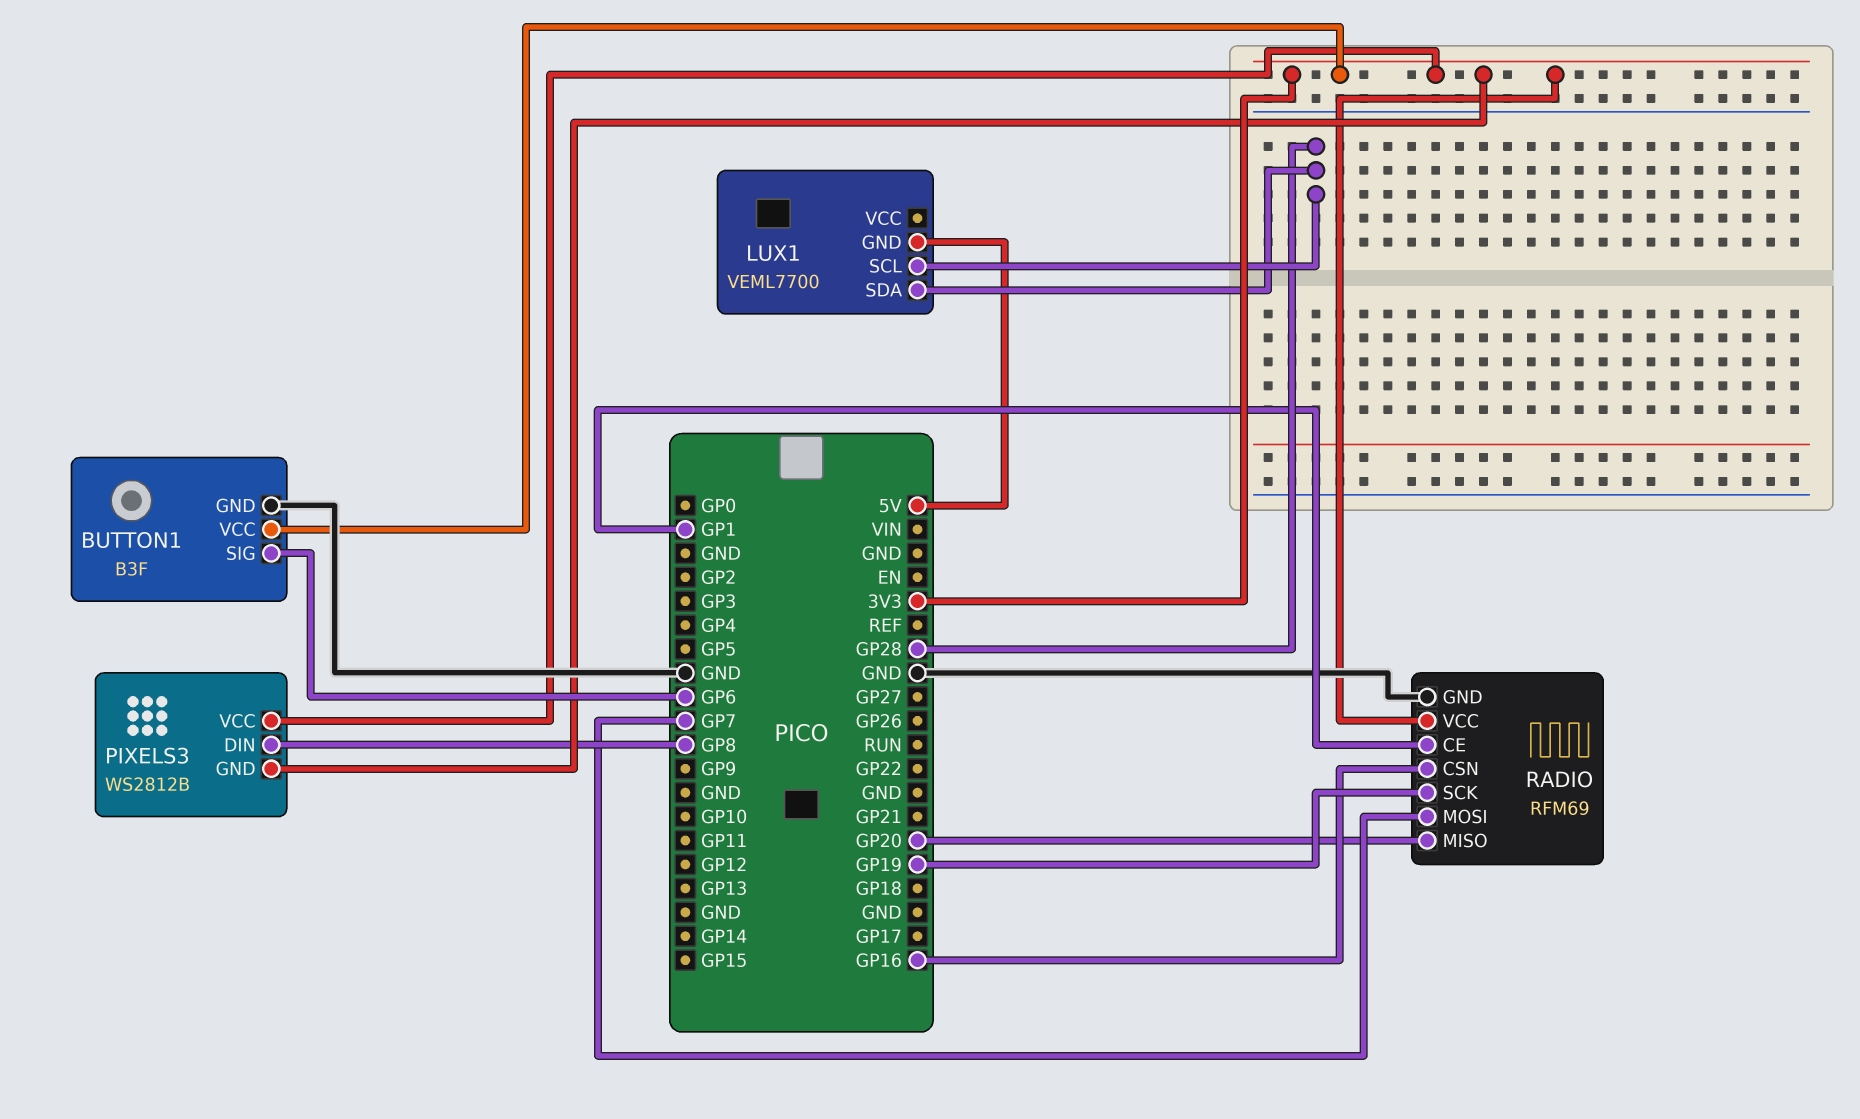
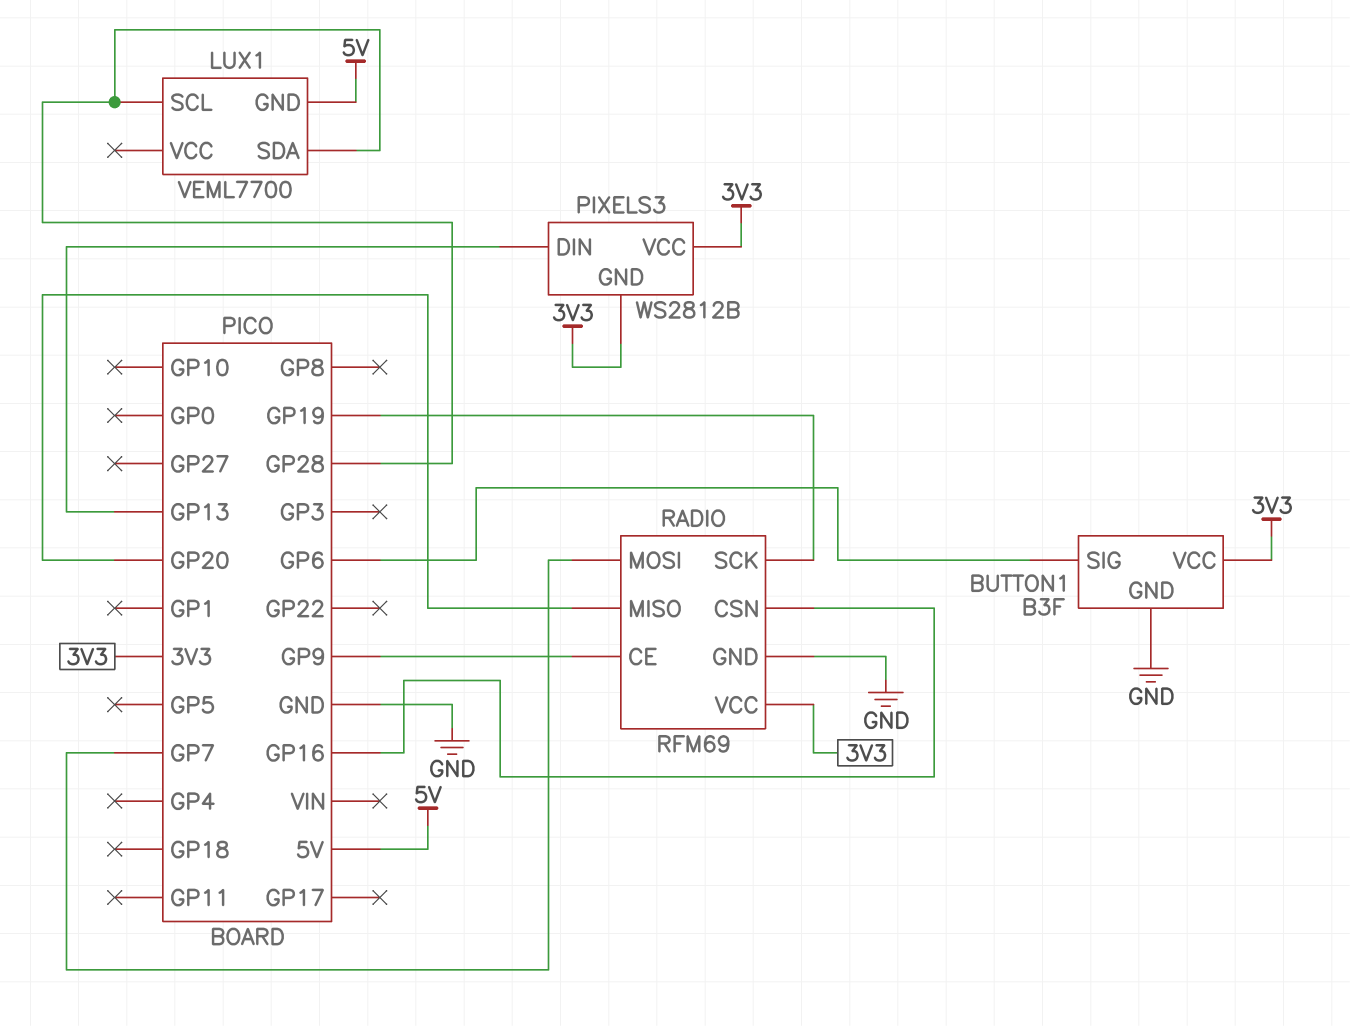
PIXELS3 pin DIN: GP8 -> GP13
RADIO pin CE: GP1 -> GP9

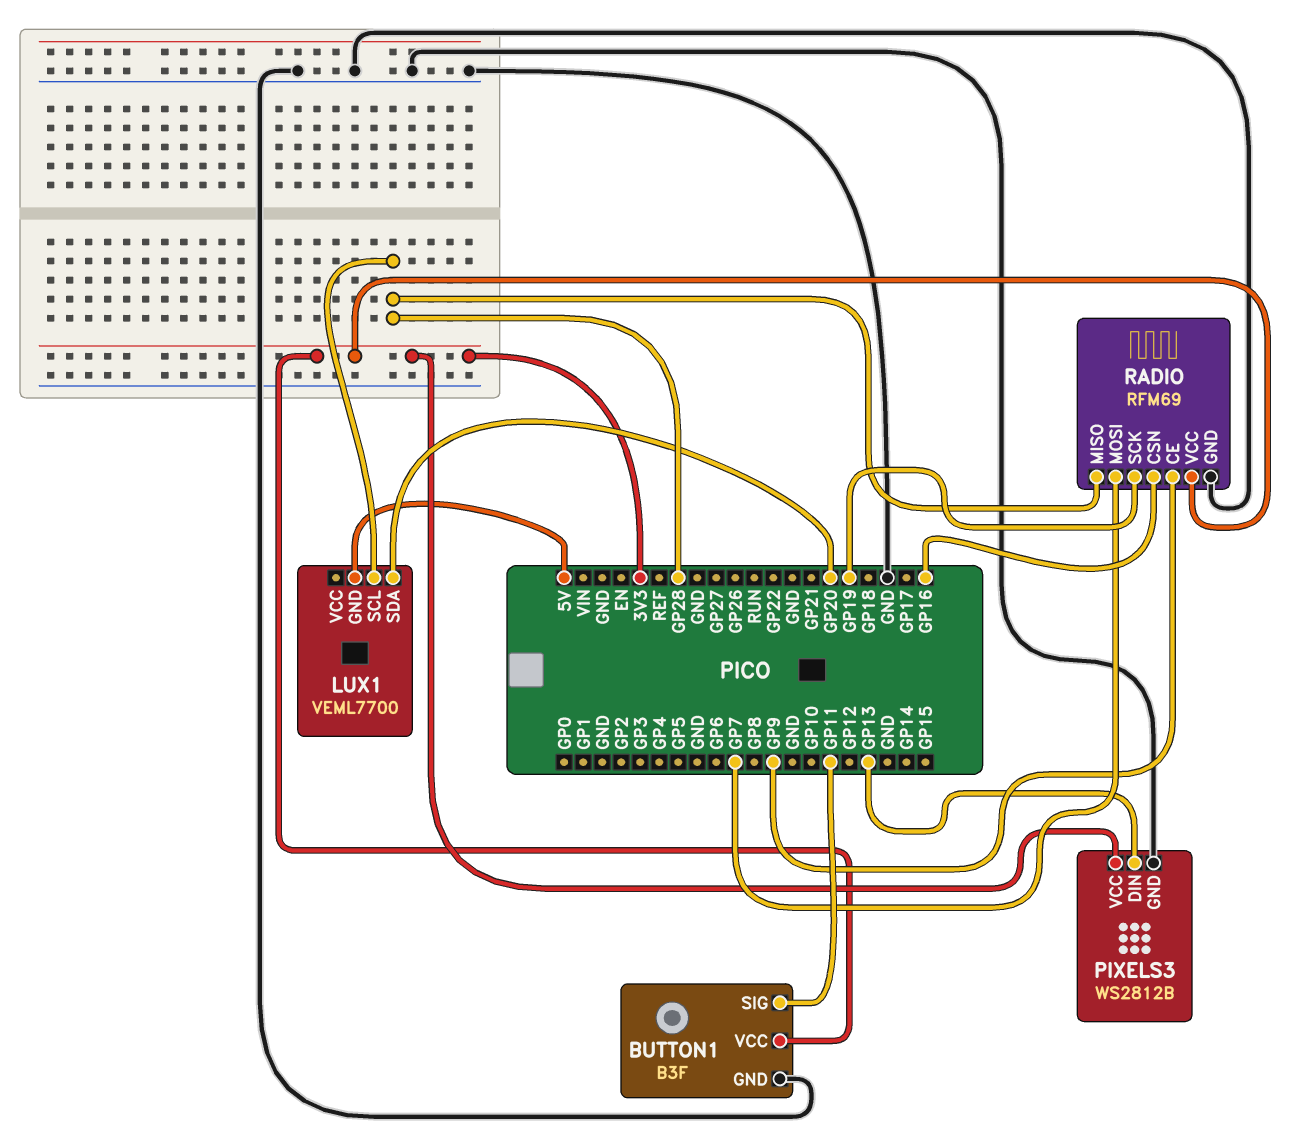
BUTTON1 pin SIG: GP6 -> GP11
LUX1 pin SDA: GP28 -> GP20
PIXELS3 pin GND: 3V3 -> GND
RADIO pin MISO: GP20 -> GP28

